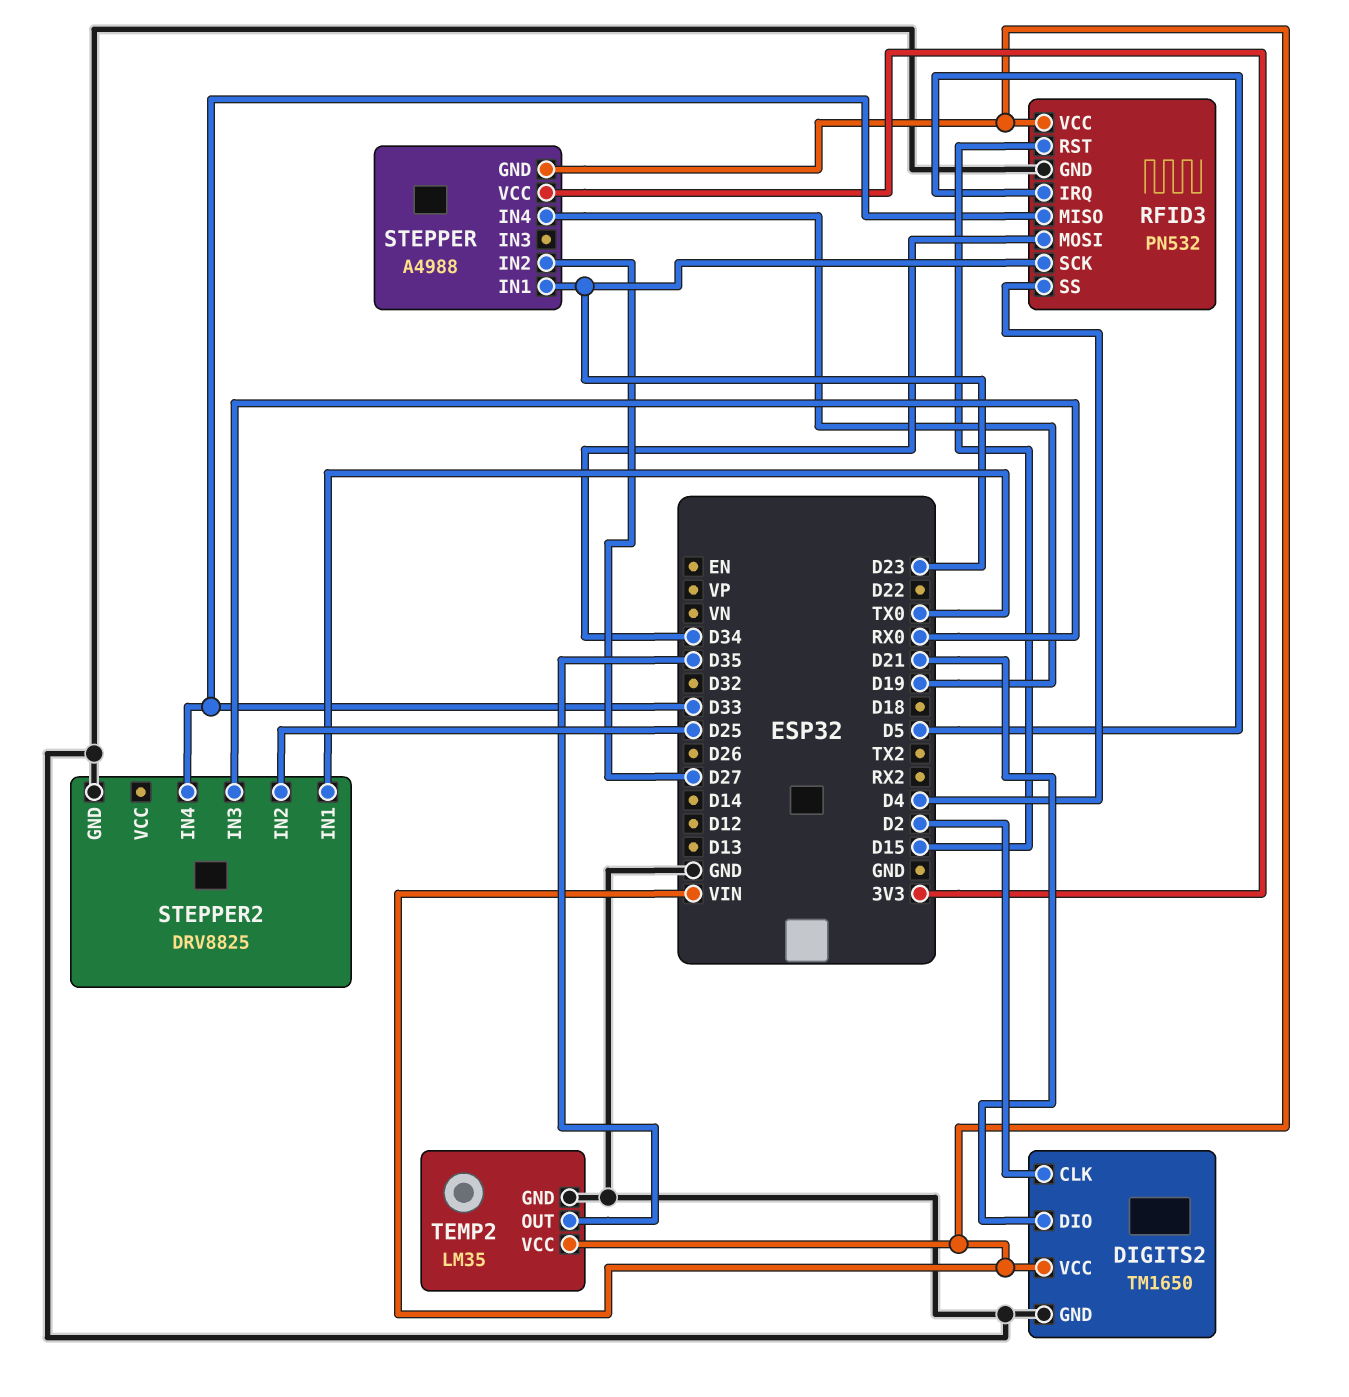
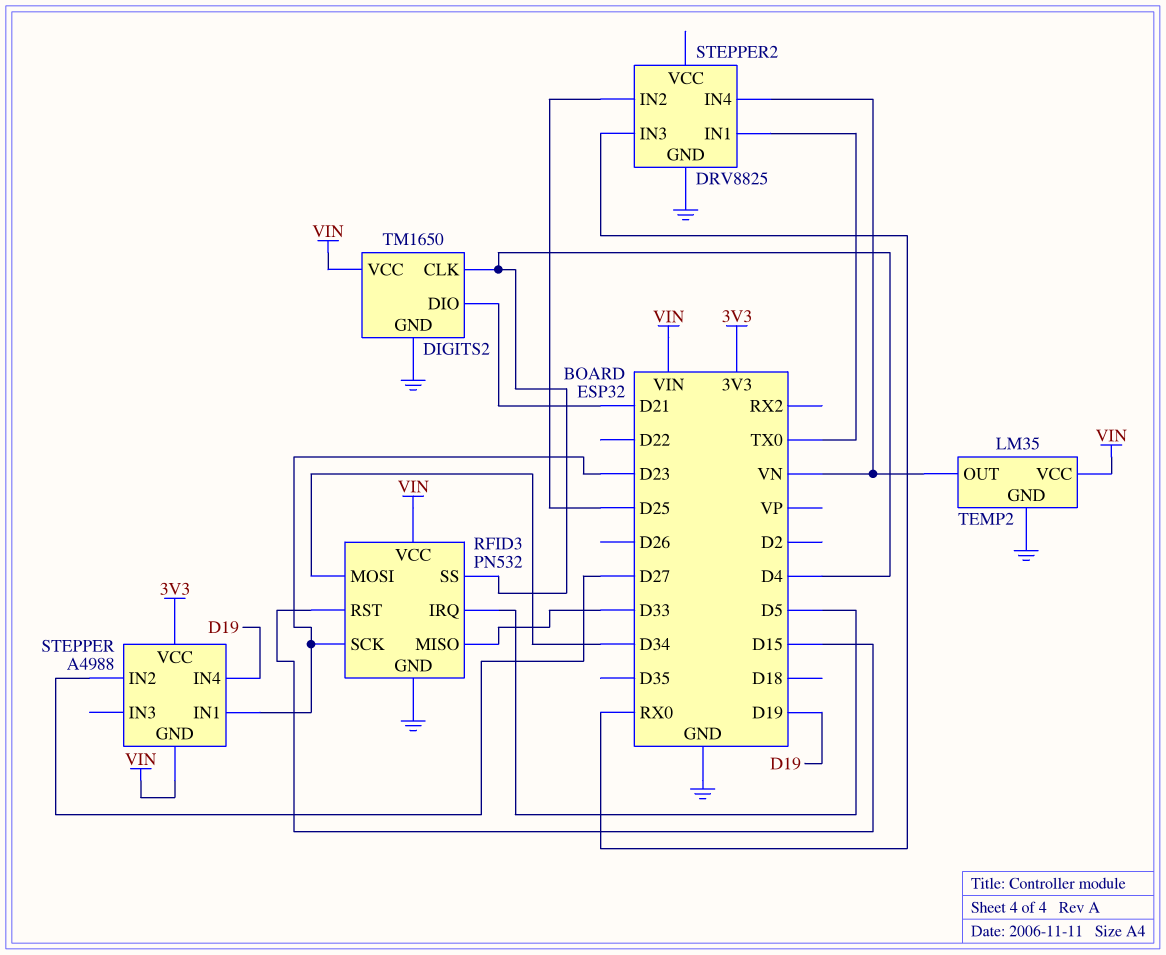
DIGITS2 pin CLK: D2 -> D4
STEPPER2 pin IN4: D33 -> VN
TEMP2 pin OUT: D35 -> VN

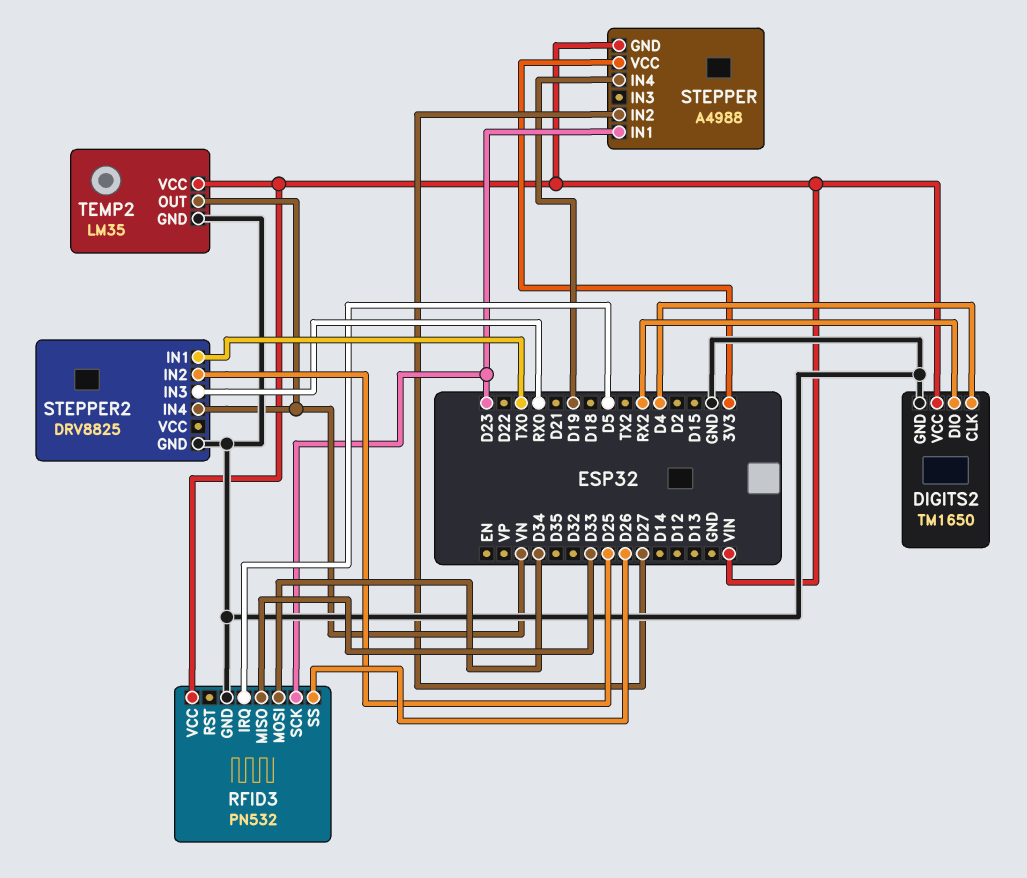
DIGITS2 pin DIO: D21 -> RX2
RFID3 pin RST: D15 -> none
RFID3 pin SS: D4 -> D26

